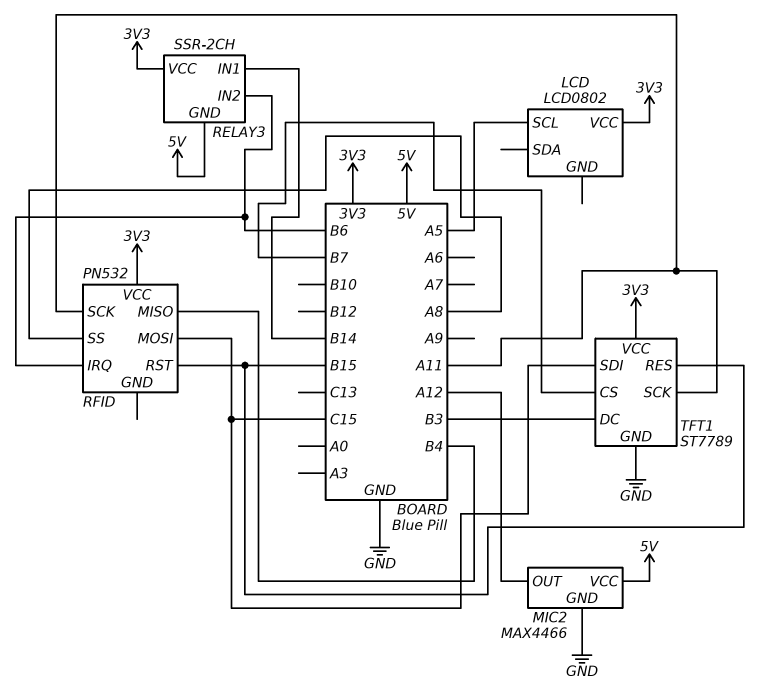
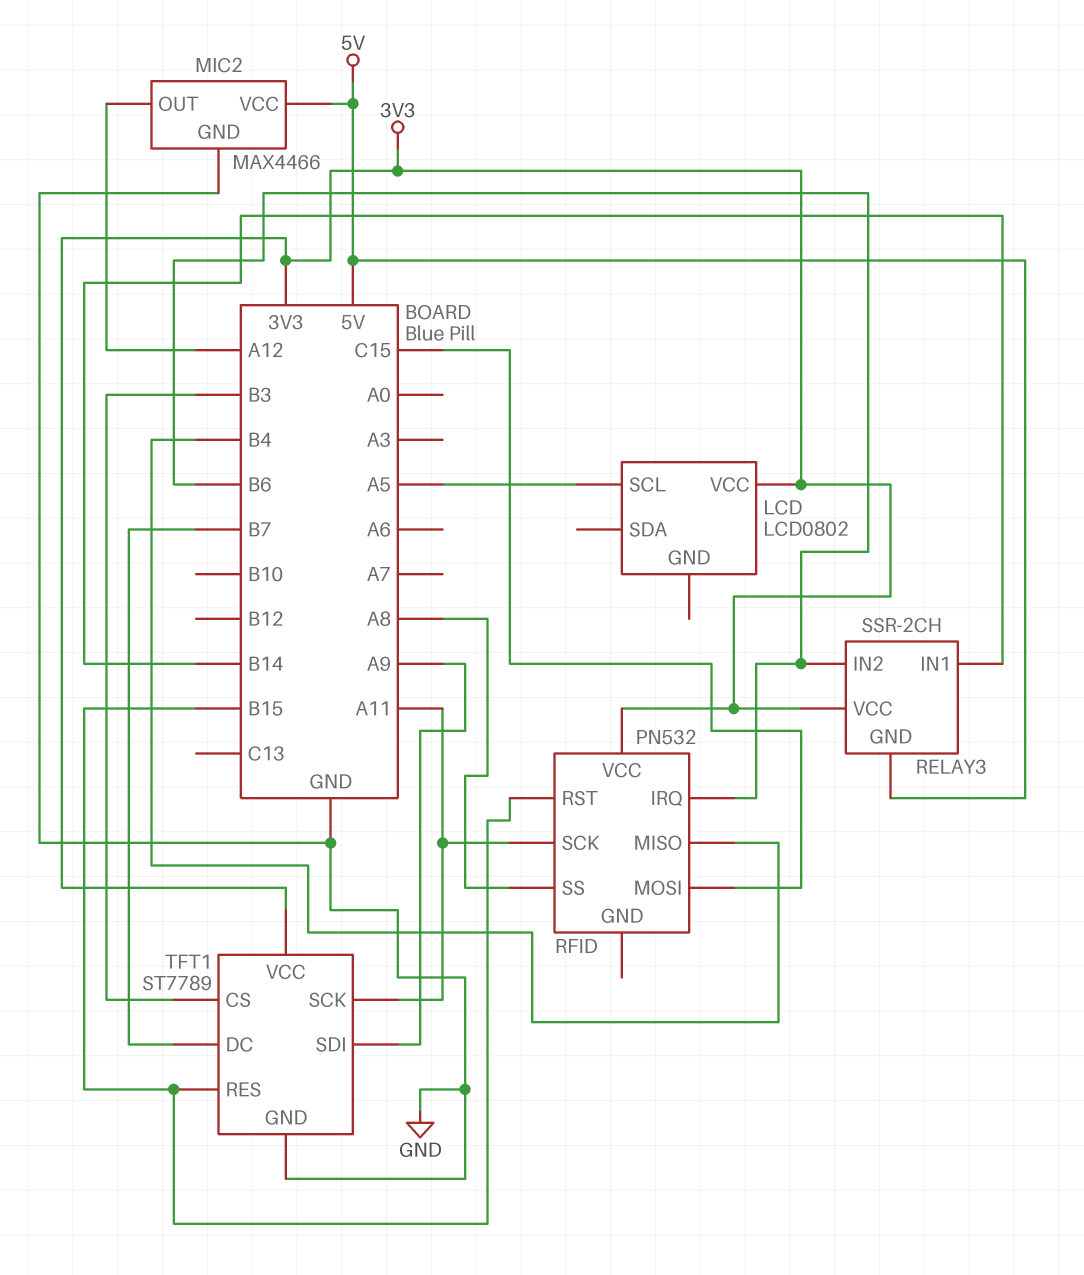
TFT1 pin CS: B7 -> B3
TFT1 pin DC: B3 -> B7
TFT1 pin SDI: C15 -> A9

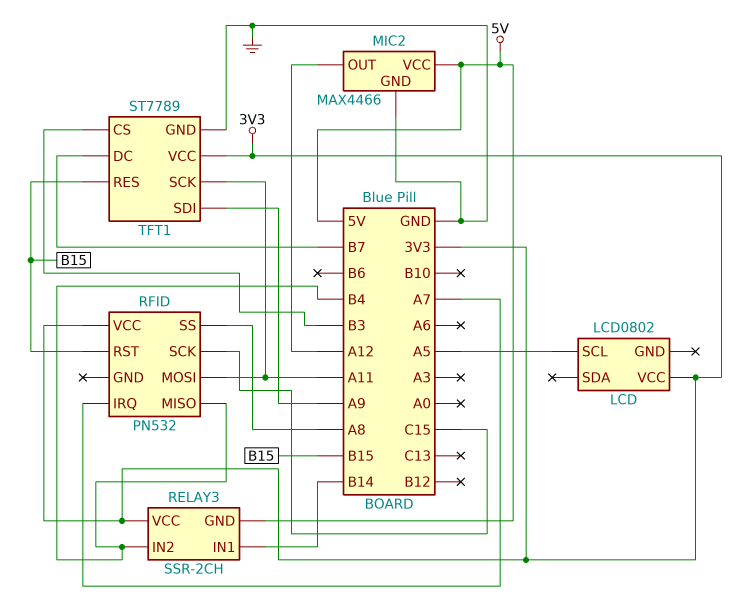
RELAY3 pin IN2: B6 -> B4
RFID pin IRQ: B6 -> A7
RFID pin MOSI: C15 -> A11
RFID pin SCK: A11 -> C15

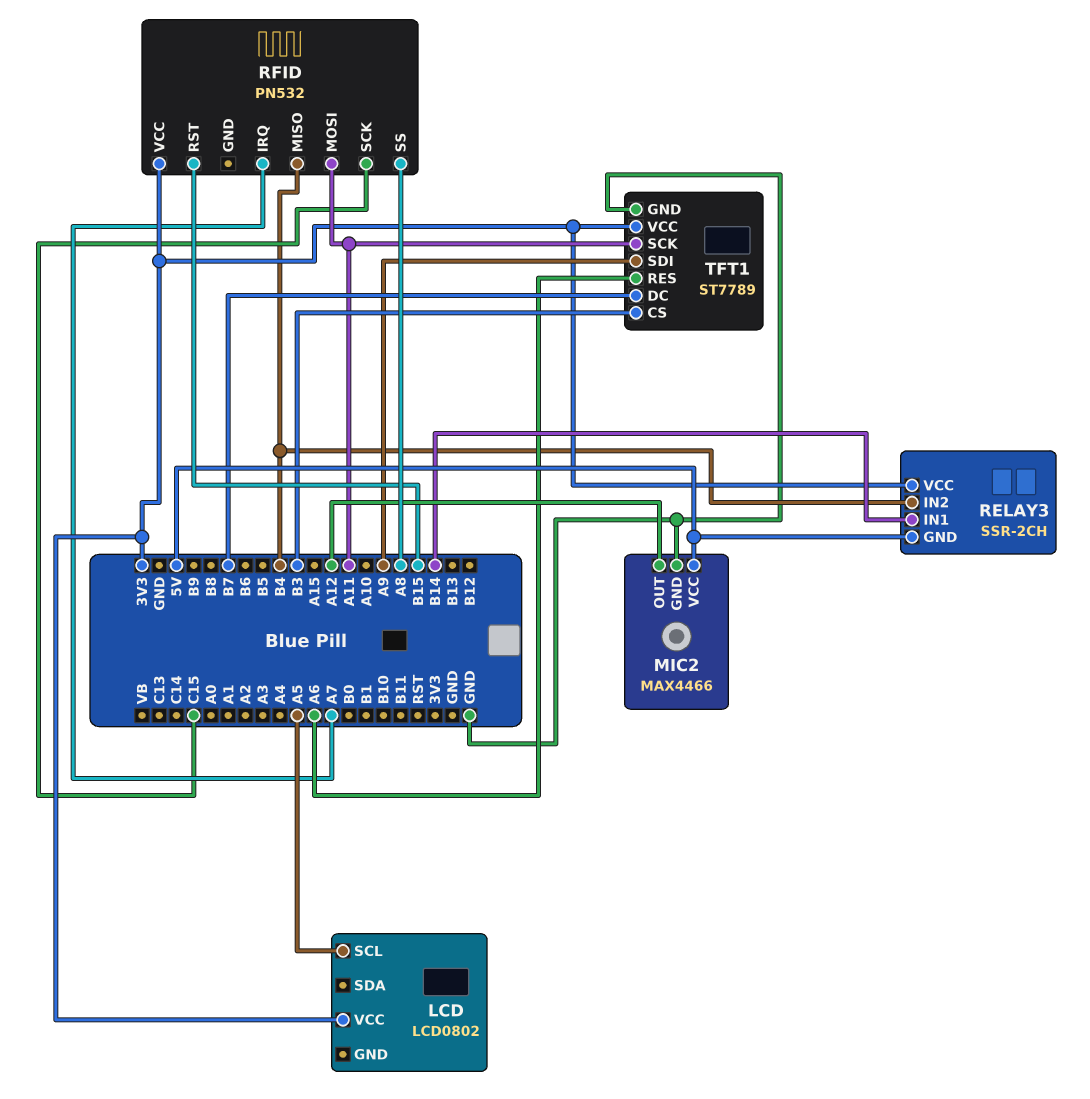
TFT1 pin RES: B15 -> A6

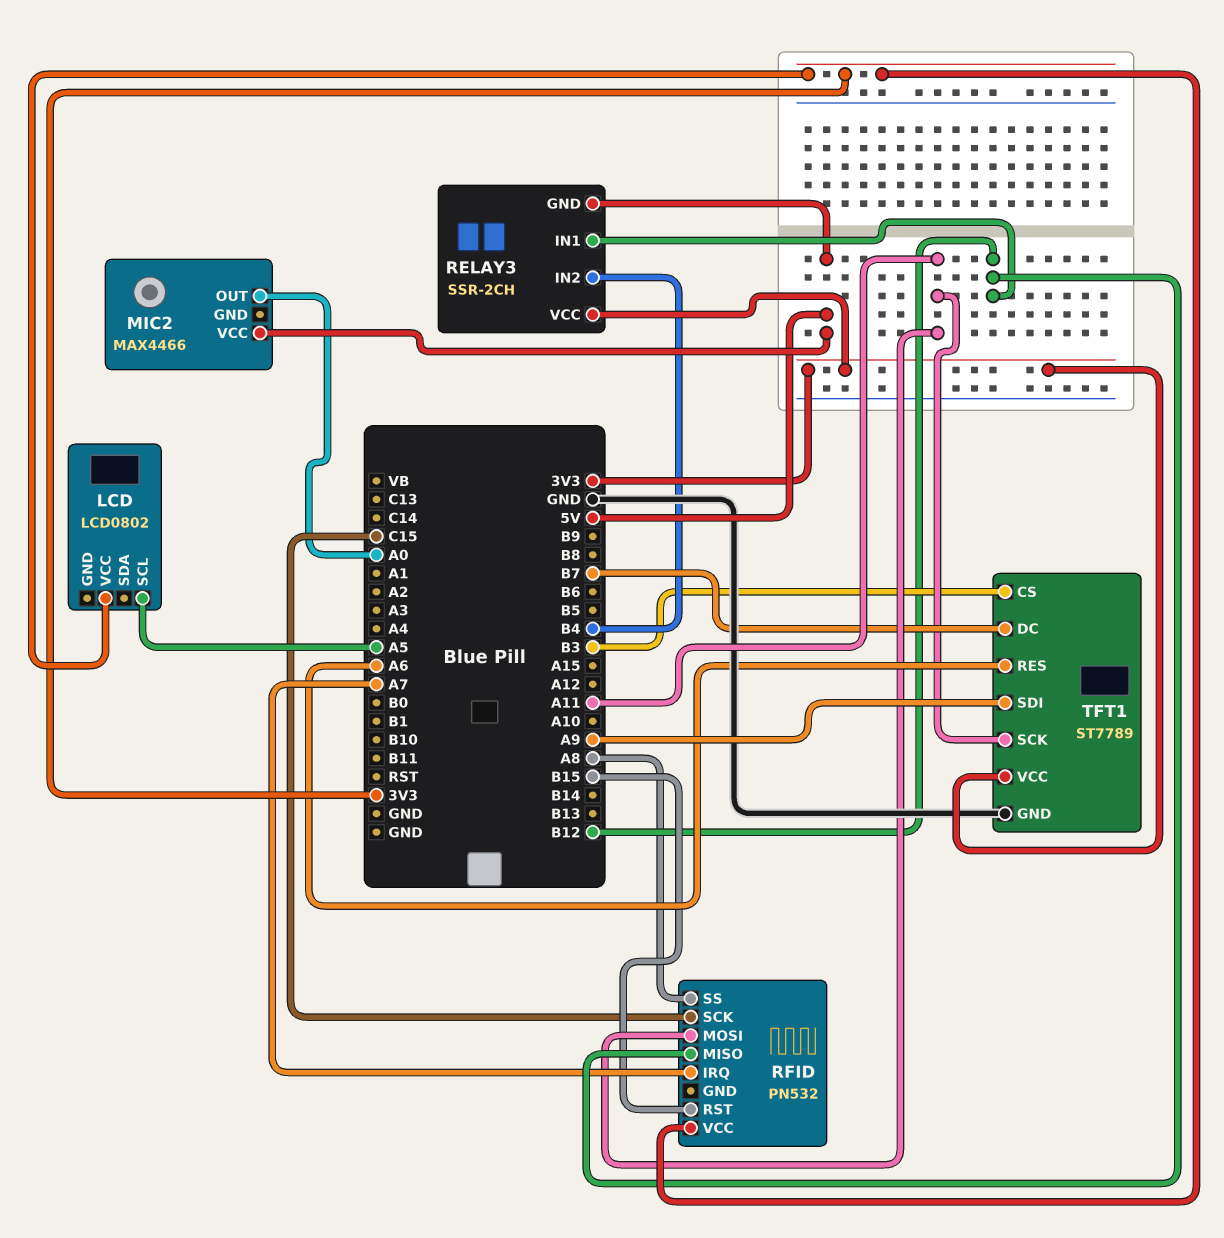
MIC2 pin GND: GND -> none
MIC2 pin OUT: A12 -> A0
RELAY3 pin IN1: B14 -> B12
RFID pin MISO: B4 -> B12

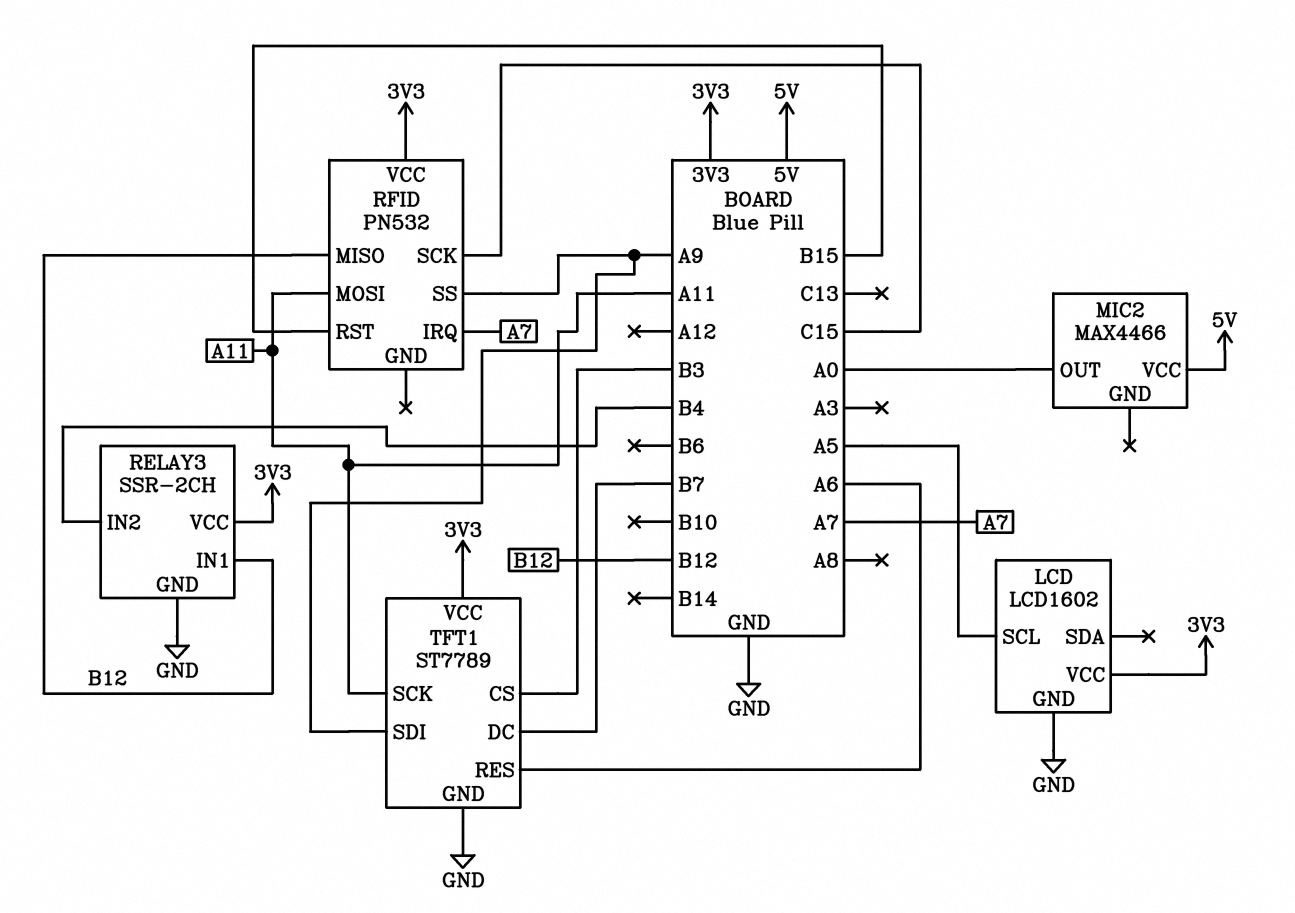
LCD: LCD0802 -> LCD1602
LCD pin GND: none -> GND
RELAY3 pin GND: 5V -> GND
RFID pin SS: A8 -> A9

